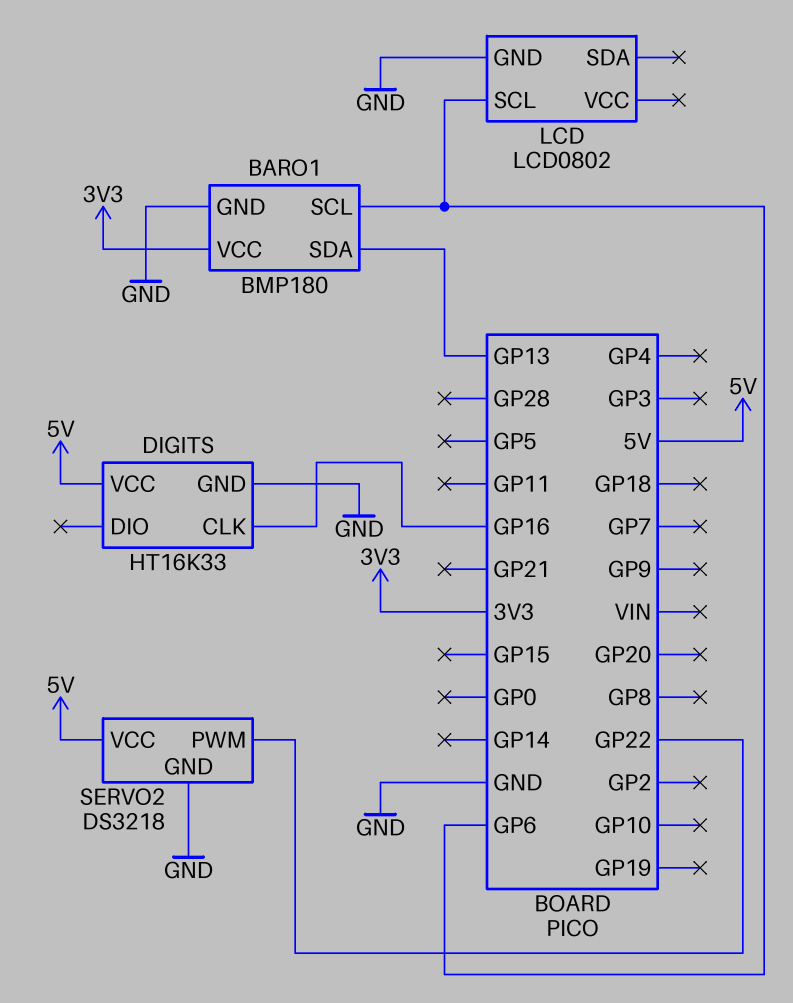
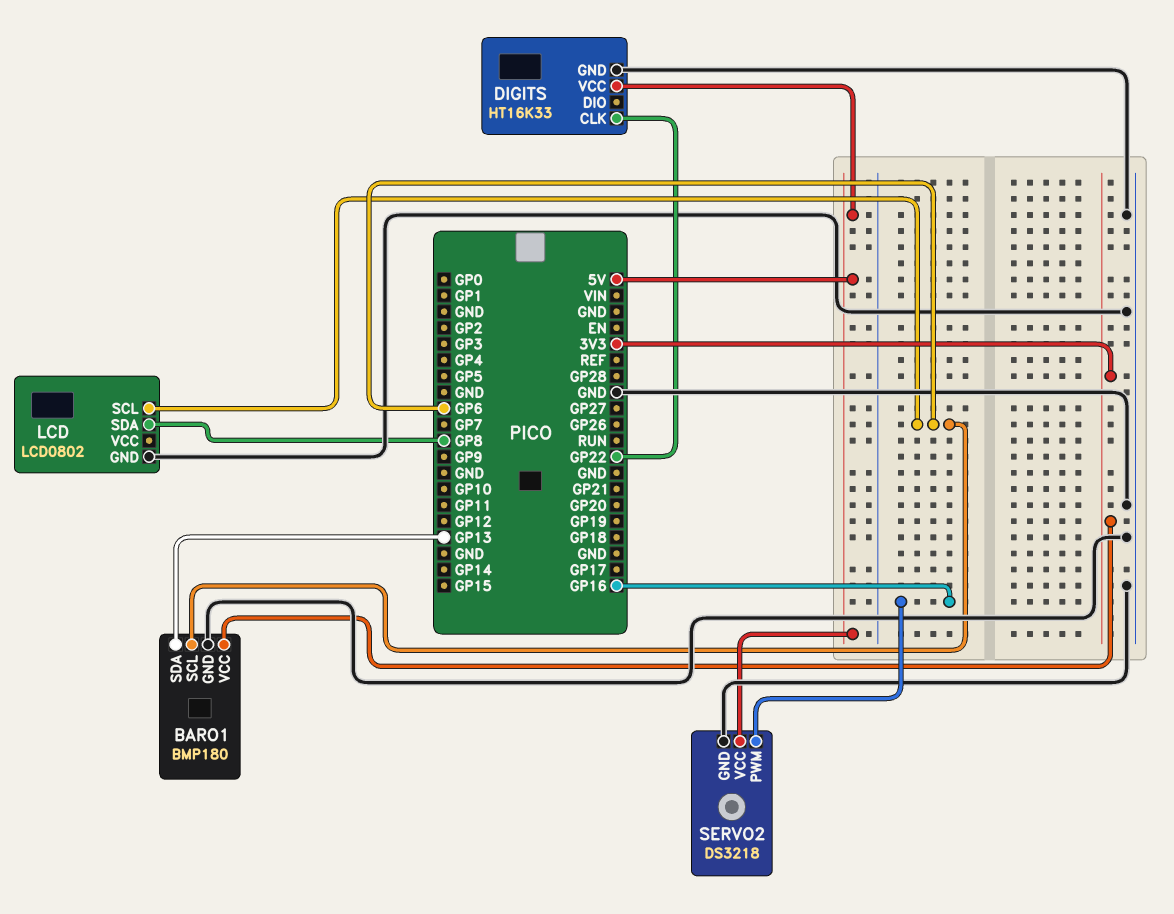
DIGITS pin CLK: GP16 -> GP22
LCD pin SDA: none -> GP8
SERVO2 pin PWM: GP22 -> GP16

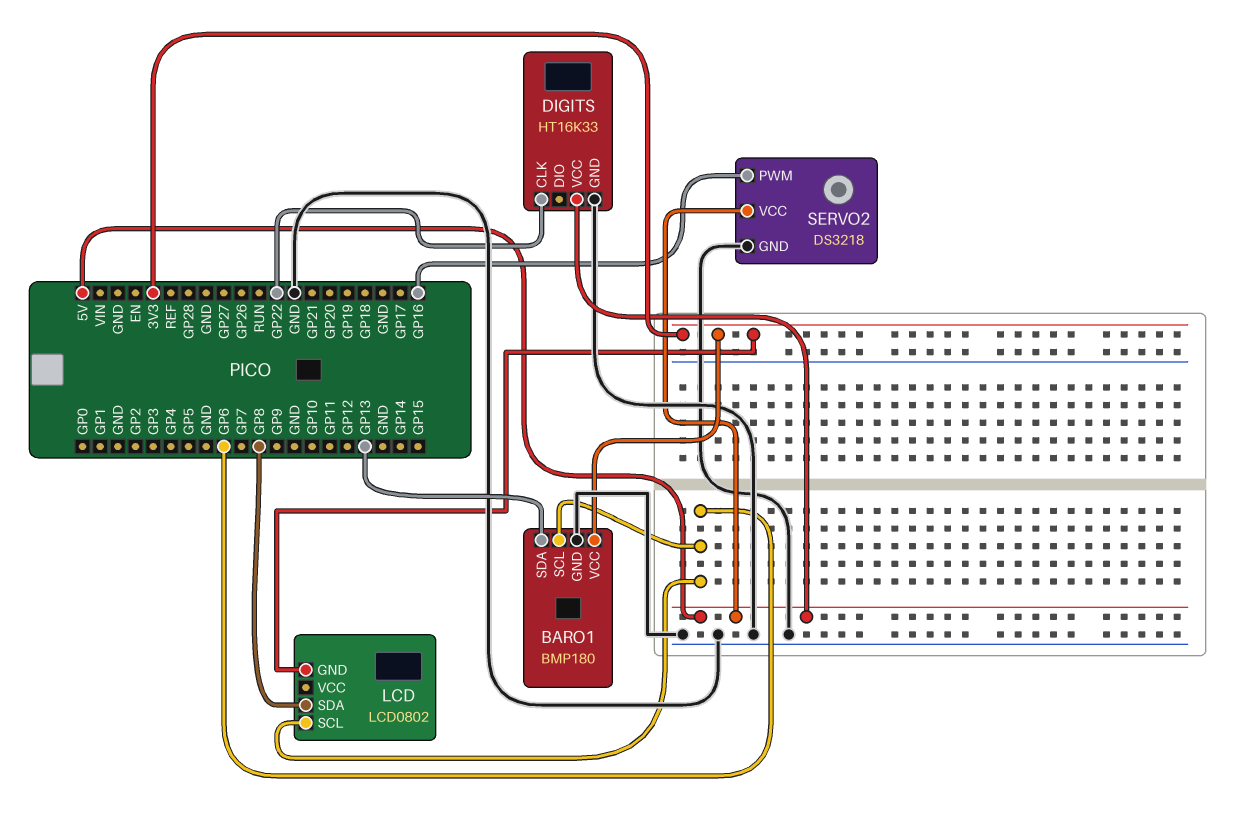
LCD pin GND: GND -> 3V3

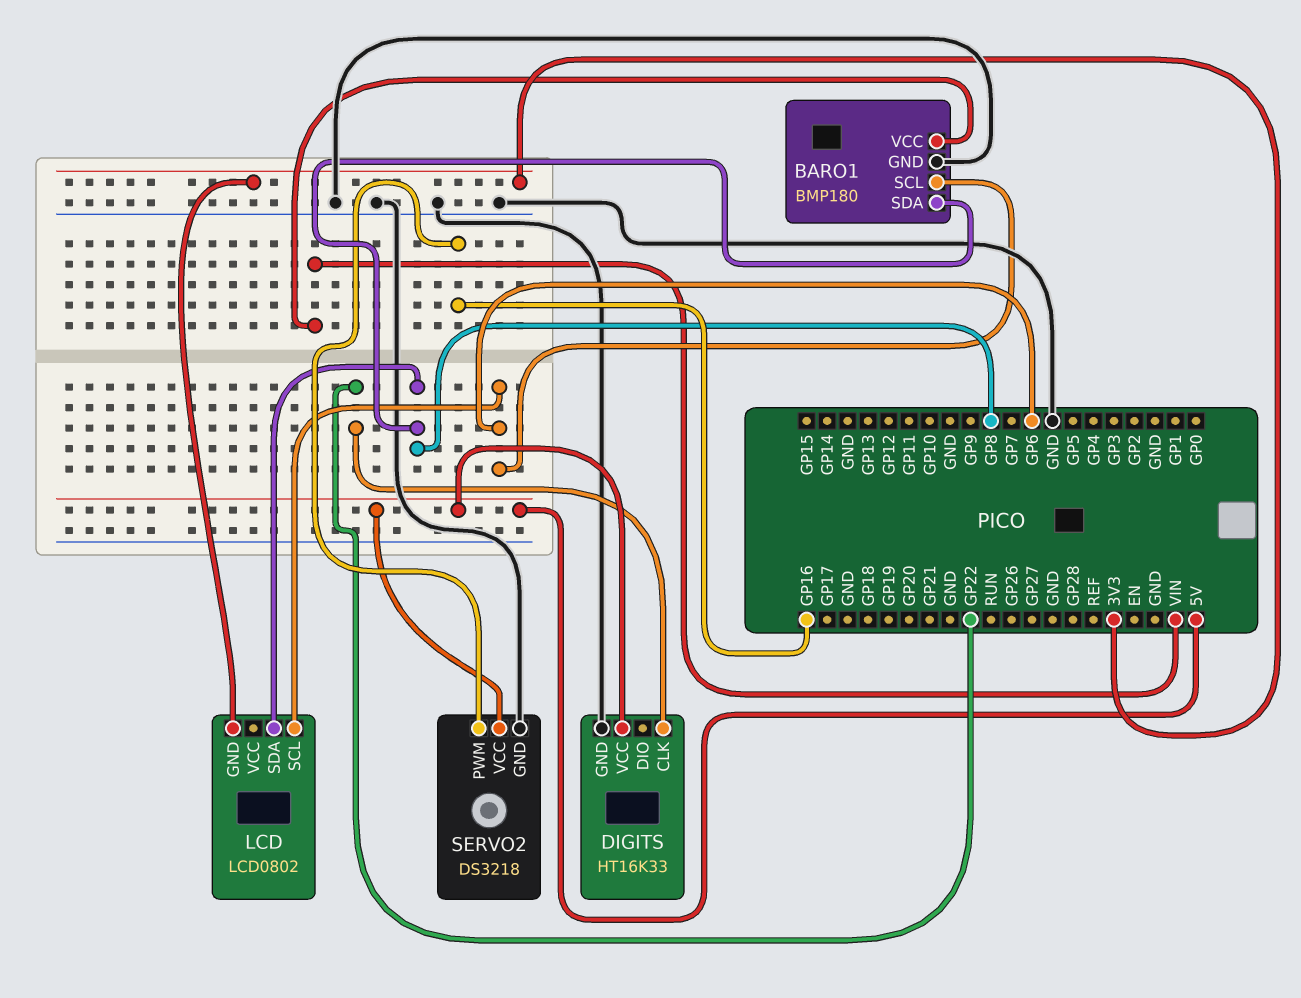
BARO1 pin SDA: GP13 -> GP8
BARO1 pin VCC: 3V3 -> VIN

